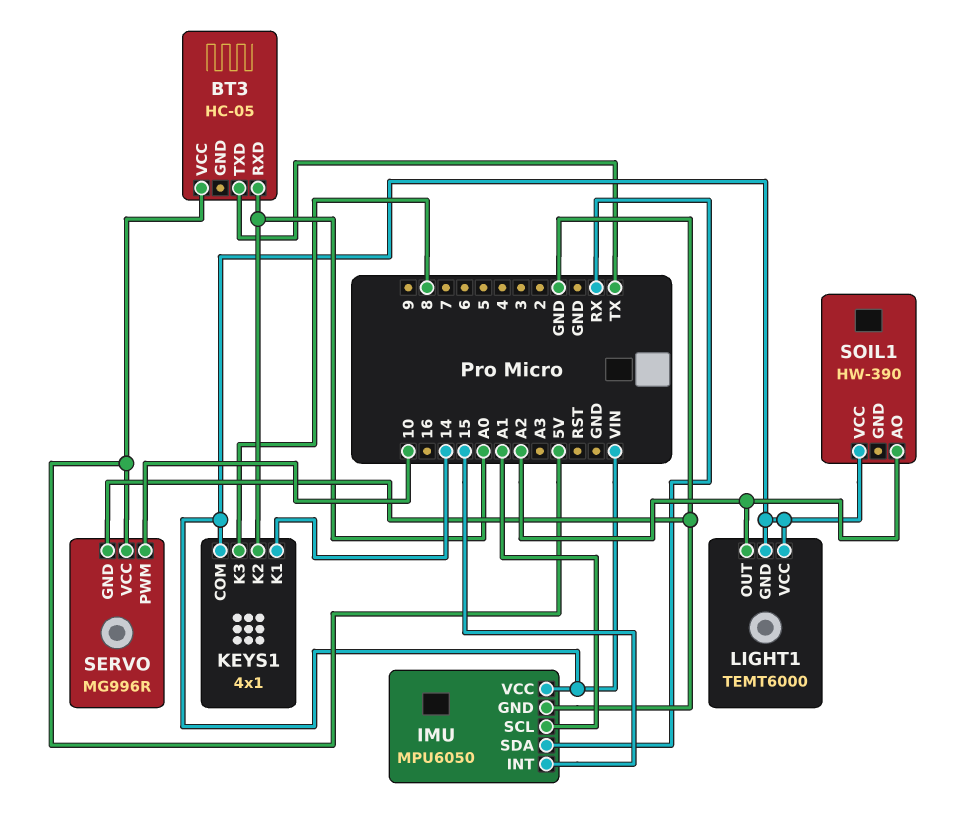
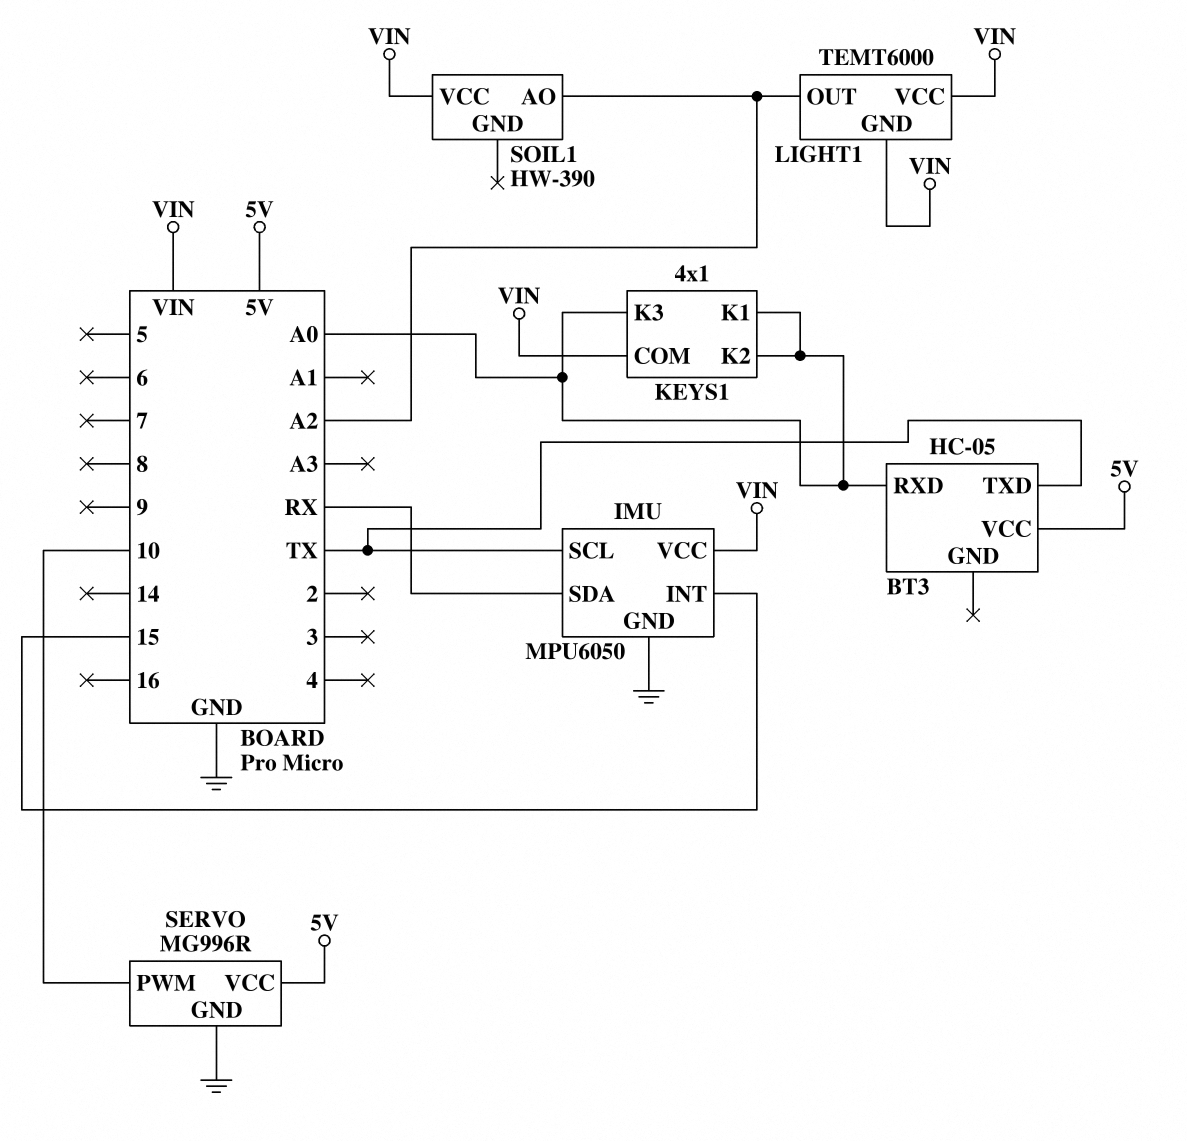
IMU pin SCL: A1 -> TX
KEYS1 pin K1: 14 -> A0
KEYS1 pin K3: 8 -> A0

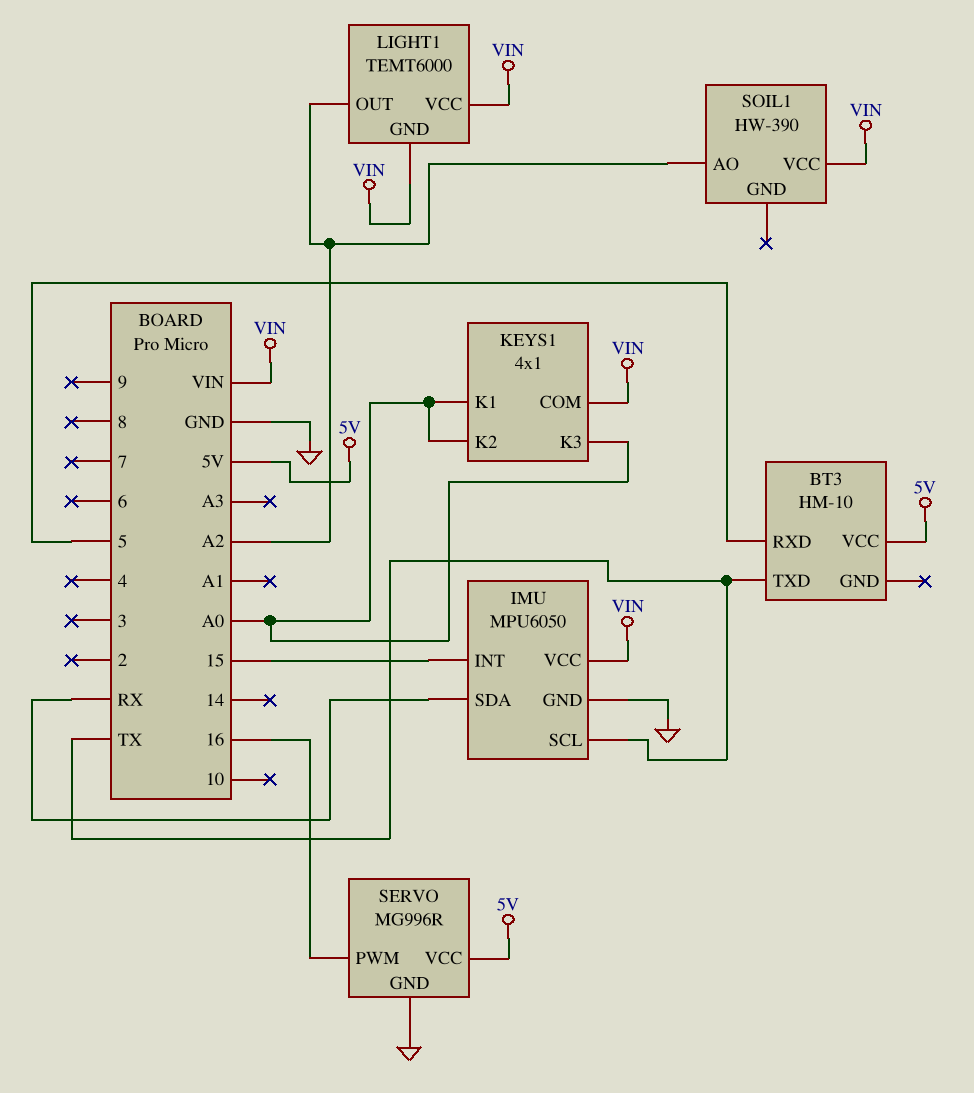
BT3: HC-05 -> HM-10
BT3 pin RXD: A0 -> 5
SERVO pin PWM: 10 -> 16

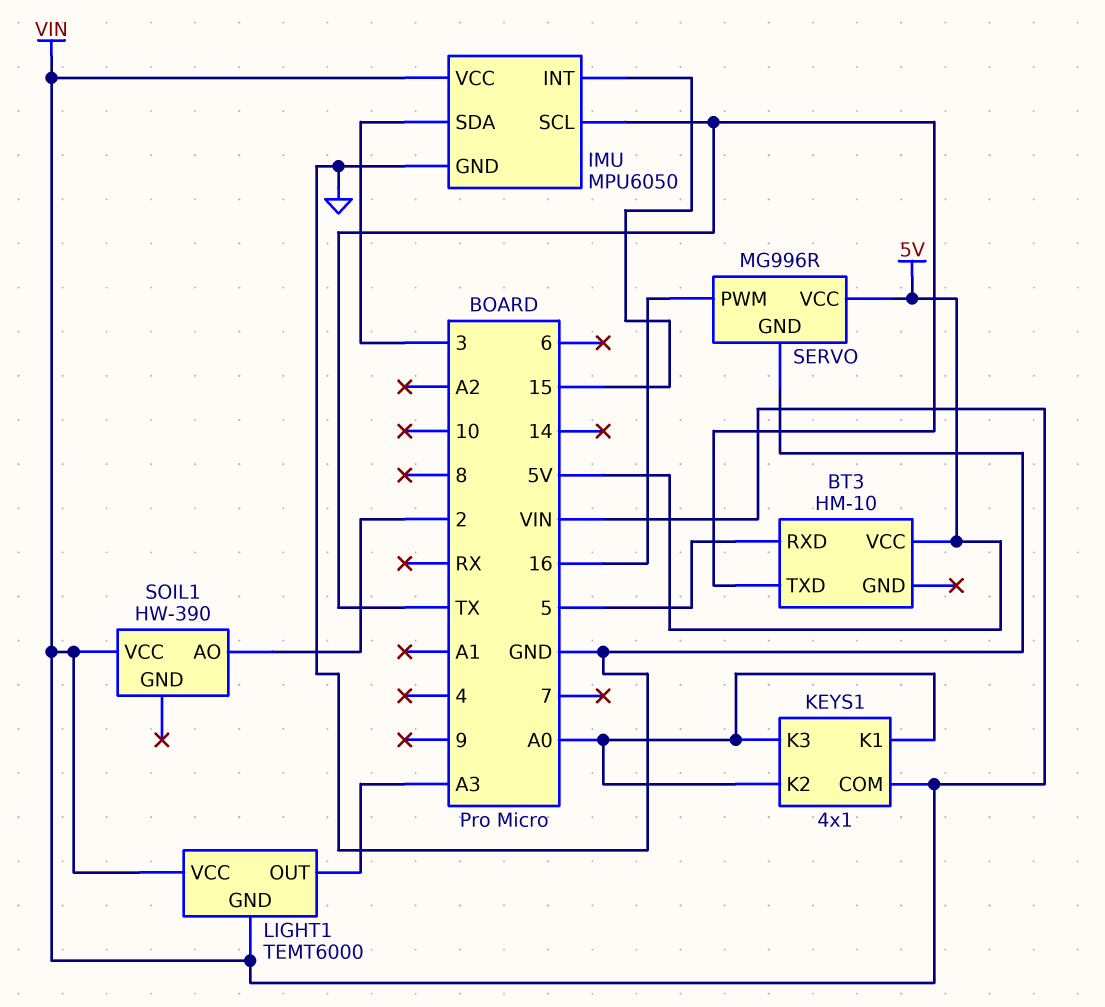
IMU pin SDA: RX -> 3
LIGHT1 pin OUT: A2 -> A3
SOIL1 pin AO: A2 -> 2

